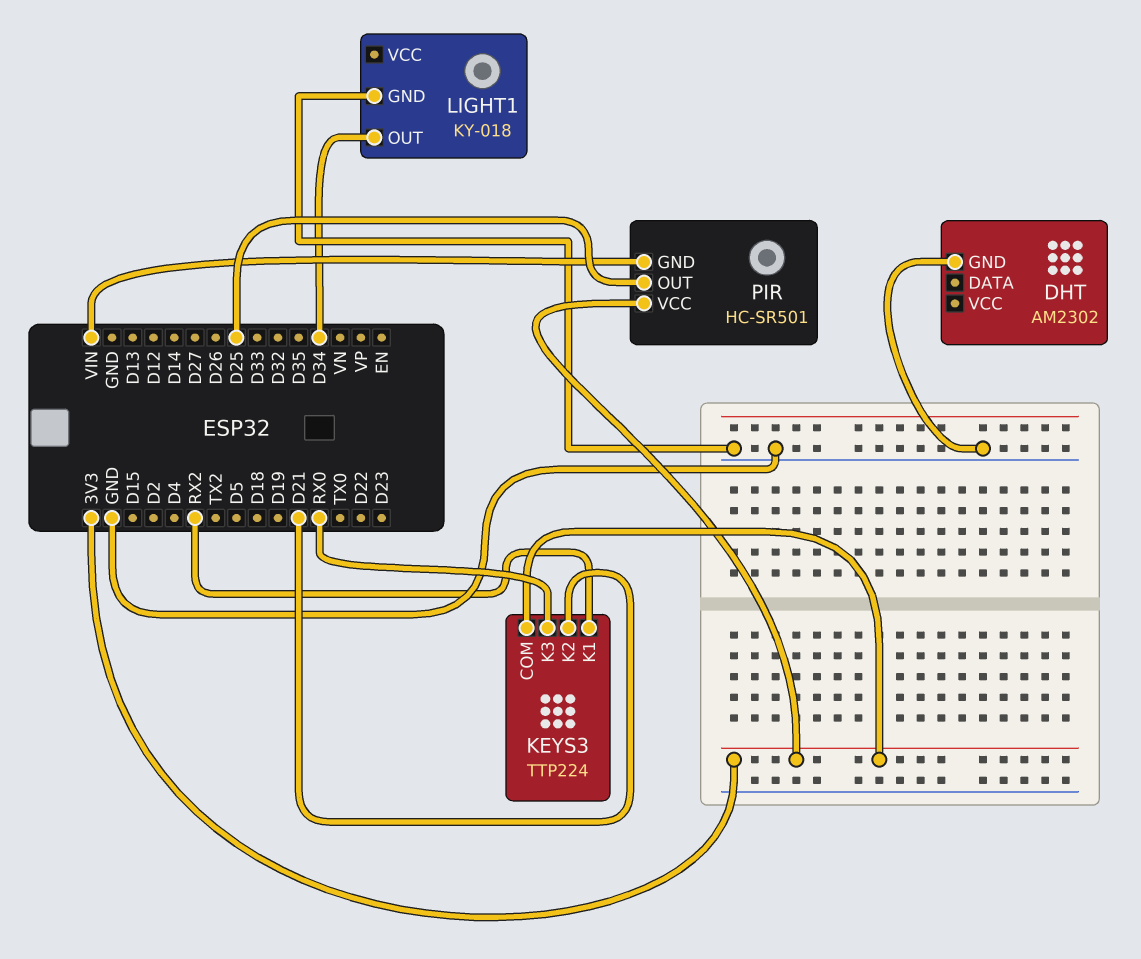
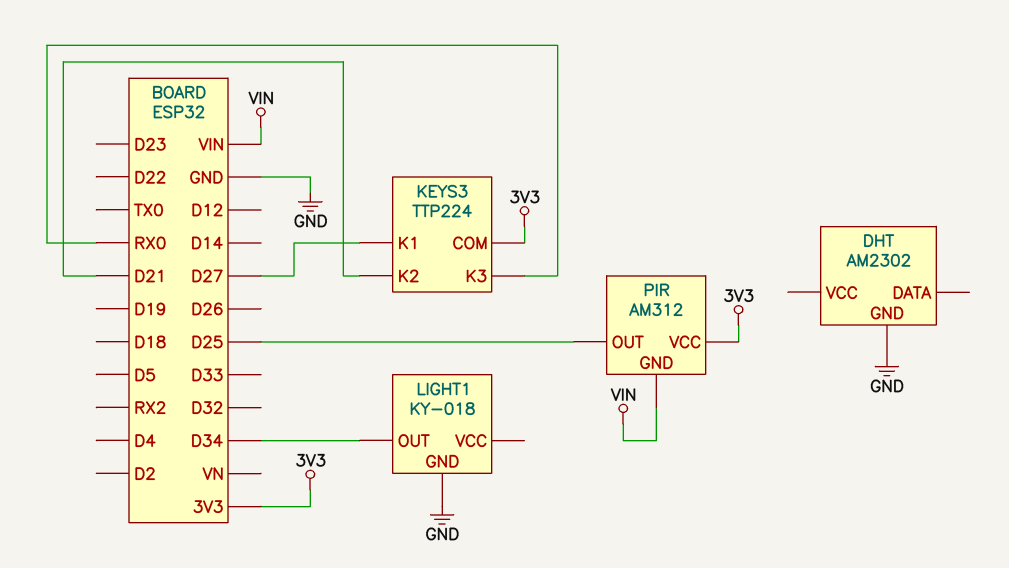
KEYS3 pin K1: RX2 -> D27
PIR: HC-SR501 -> AM312

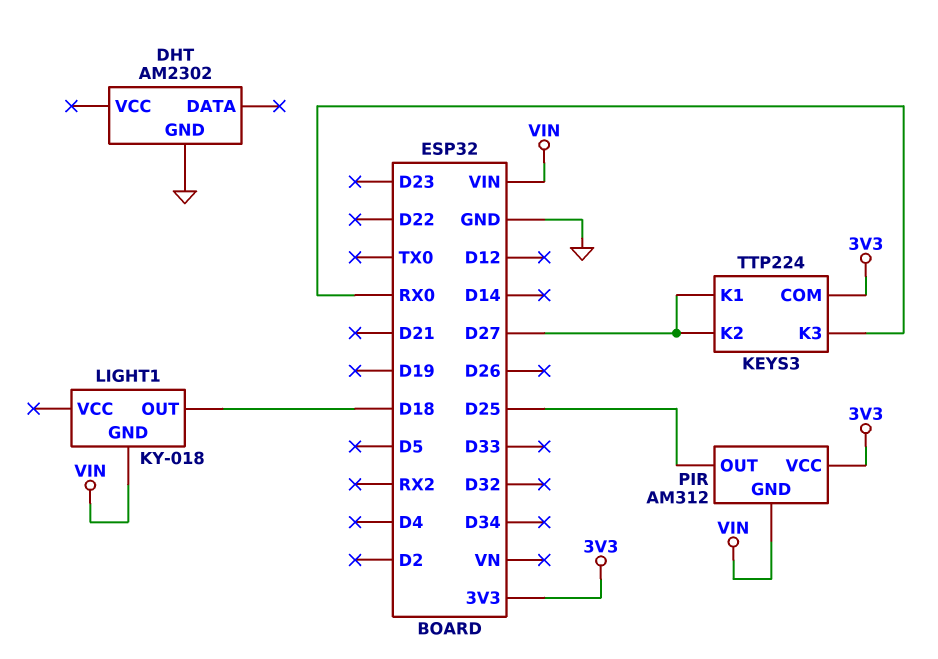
KEYS3 pin K2: D21 -> D27
LIGHT1 pin GND: GND -> VIN
LIGHT1 pin OUT: D34 -> D18

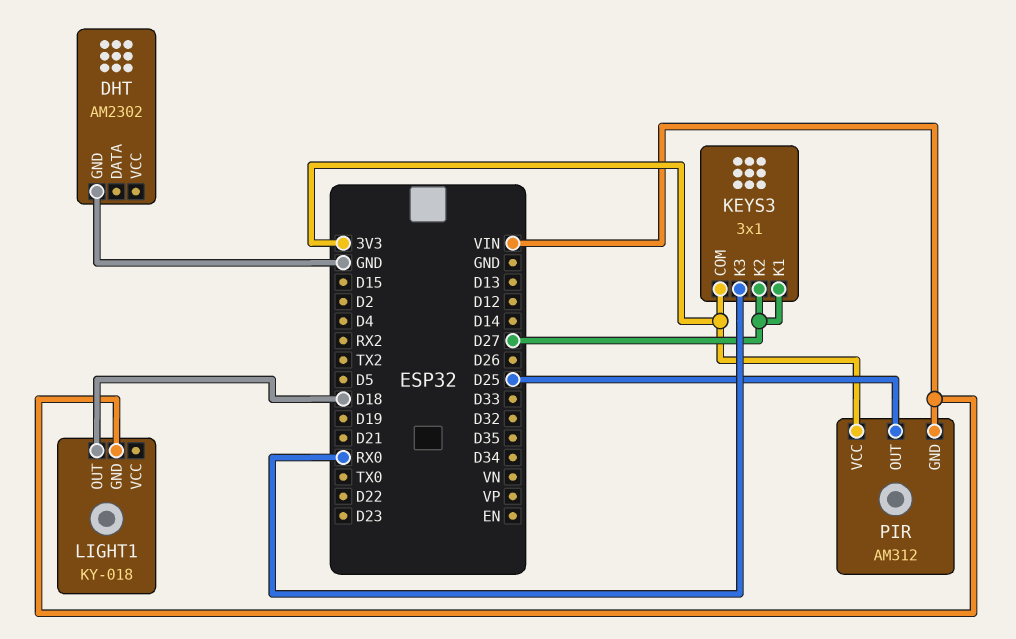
KEYS3: TTP224 -> 3x1

